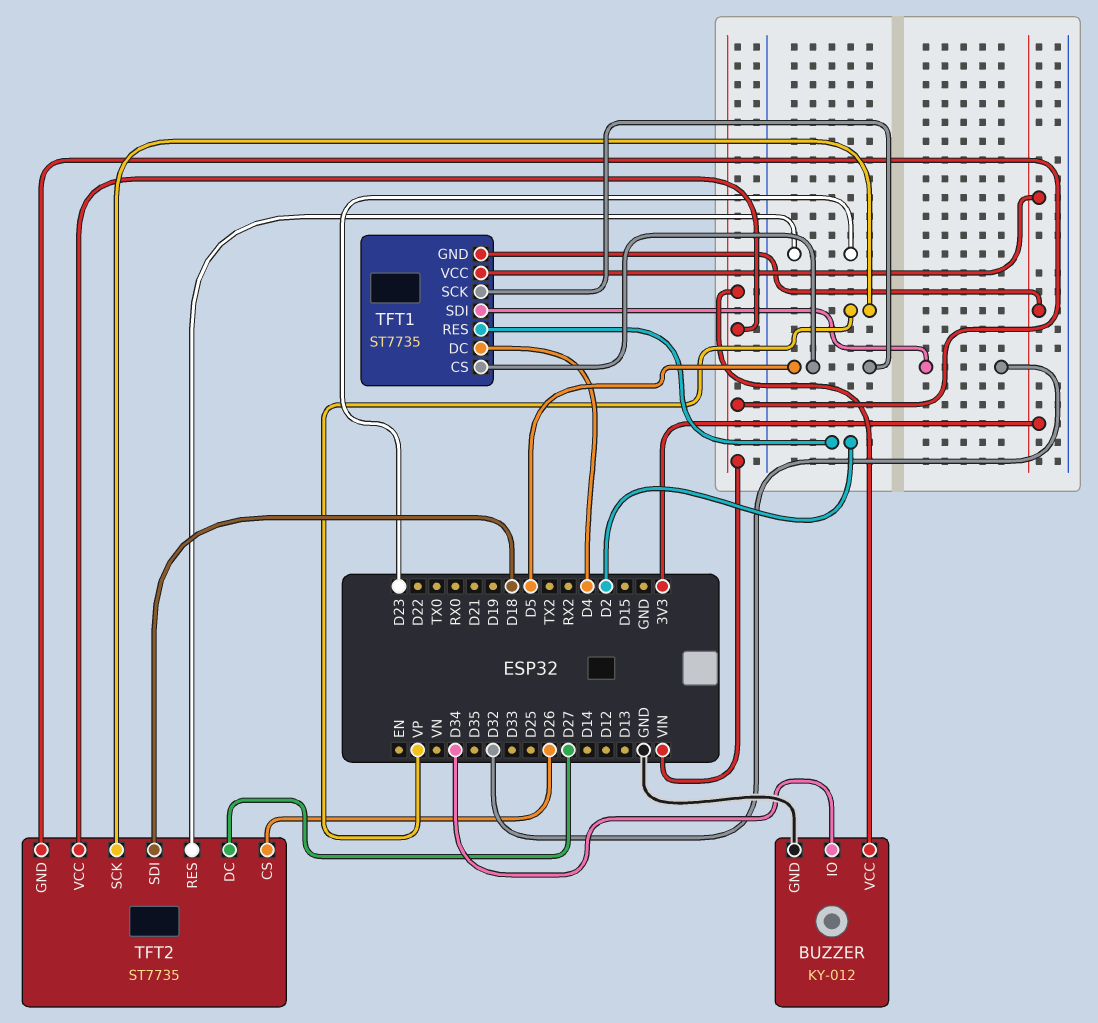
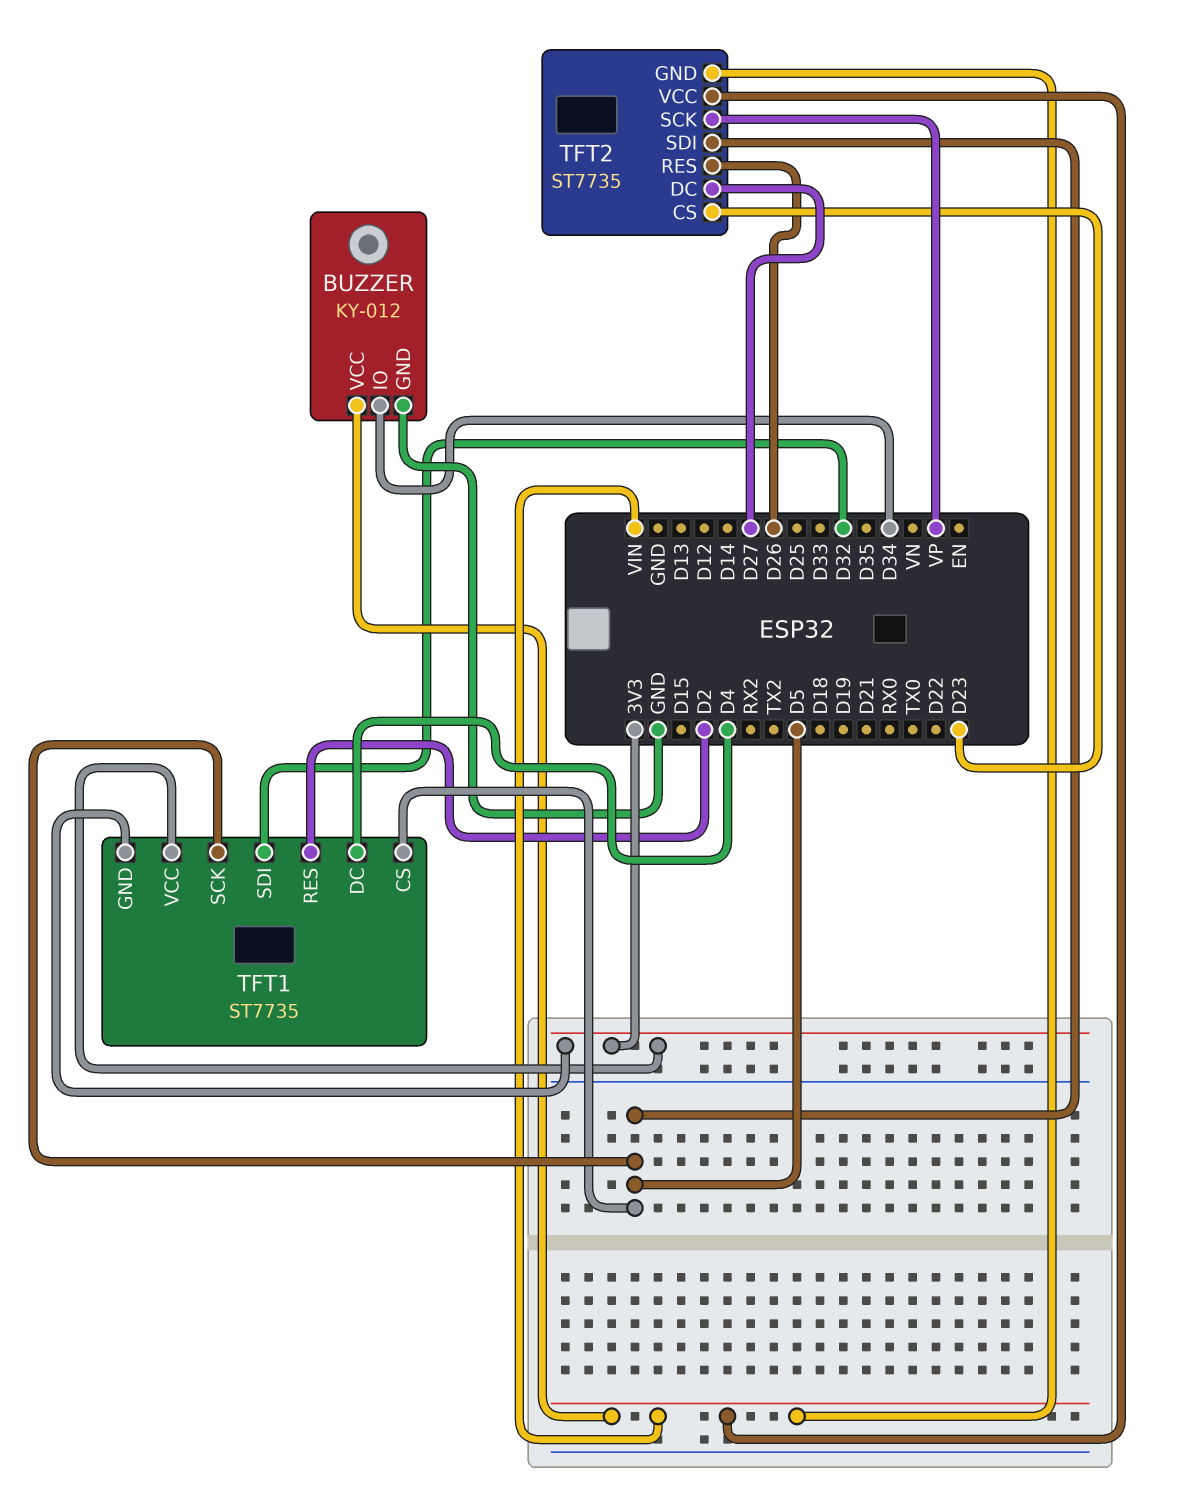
TFT2 pin CS: D26 -> D23
TFT2 pin RES: D23 -> D26
TFT2 pin SDI: D18 -> D5

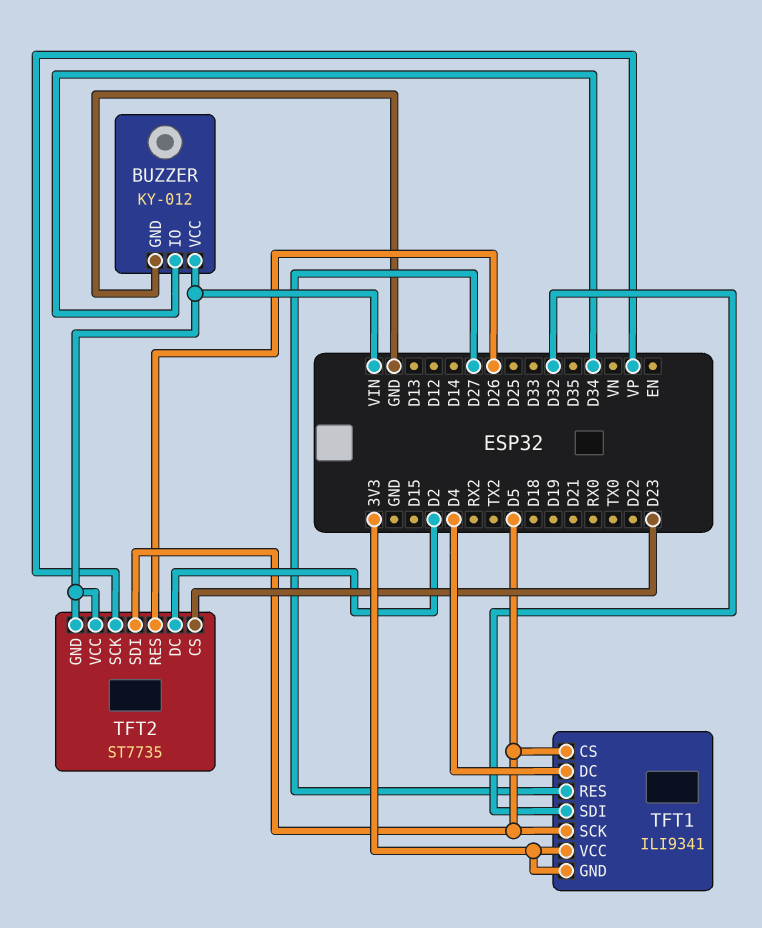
TFT1: ST7735 -> ILI9341
TFT1 pin RES: D2 -> D27
TFT2 pin DC: D27 -> D2

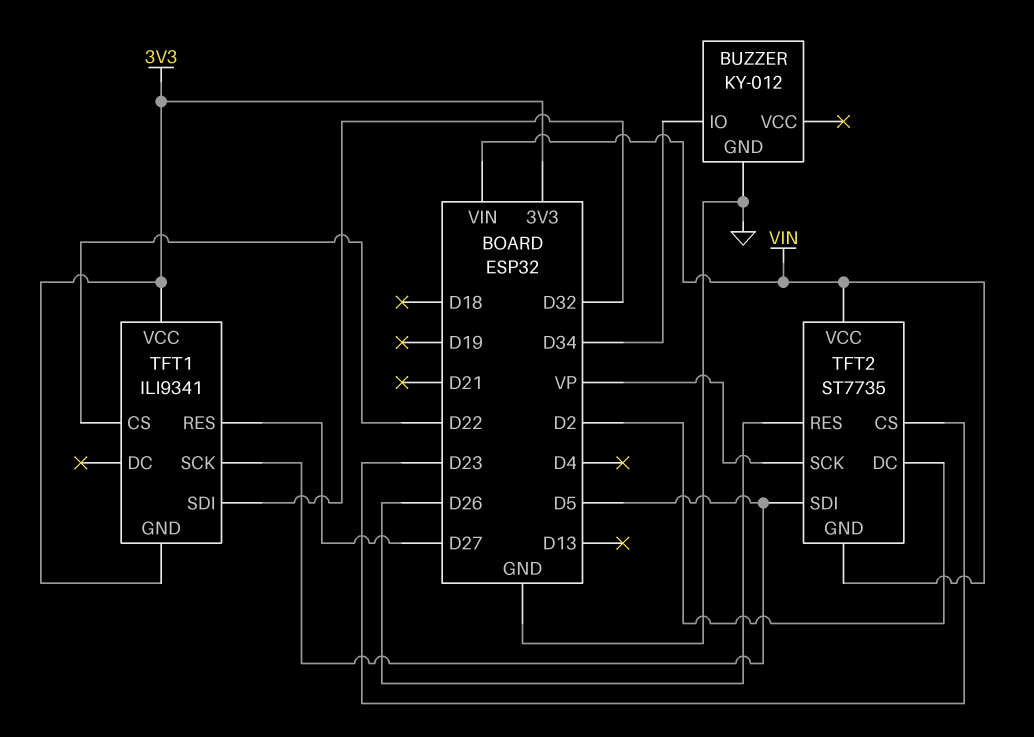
BUZZER pin VCC: VIN -> none
TFT1 pin CS: D5 -> D22
TFT1 pin DC: D4 -> none

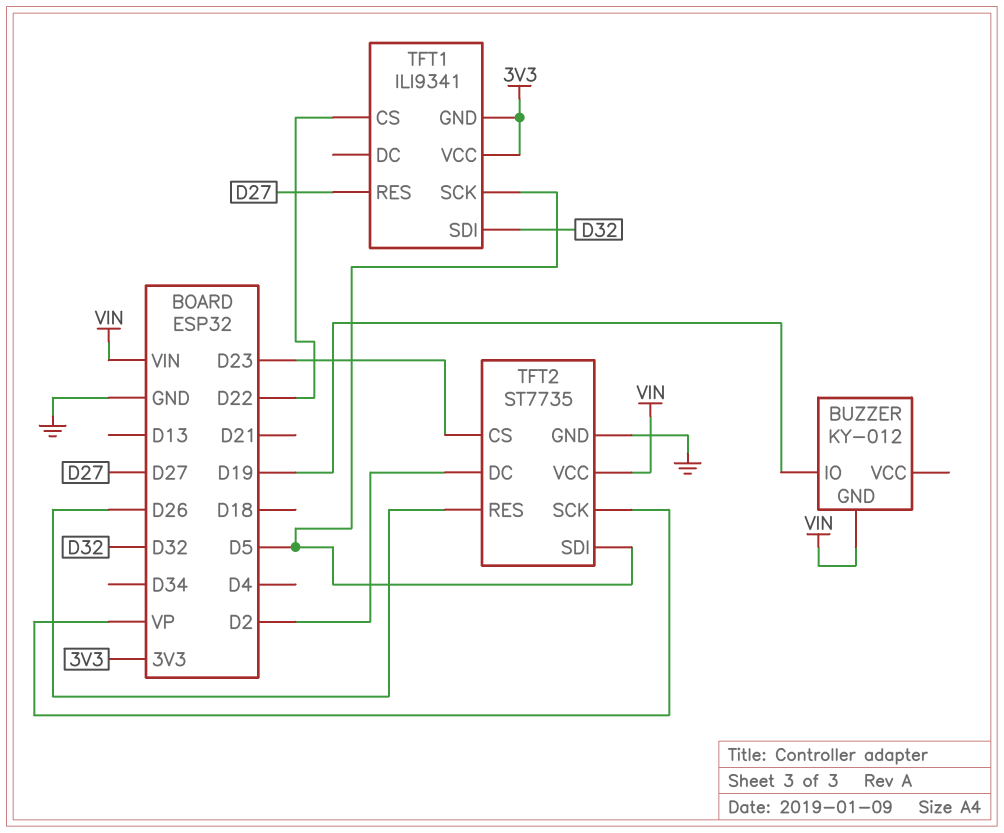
BUZZER pin GND: GND -> VIN
BUZZER pin IO: D34 -> D19
TFT2 pin GND: VIN -> GND

